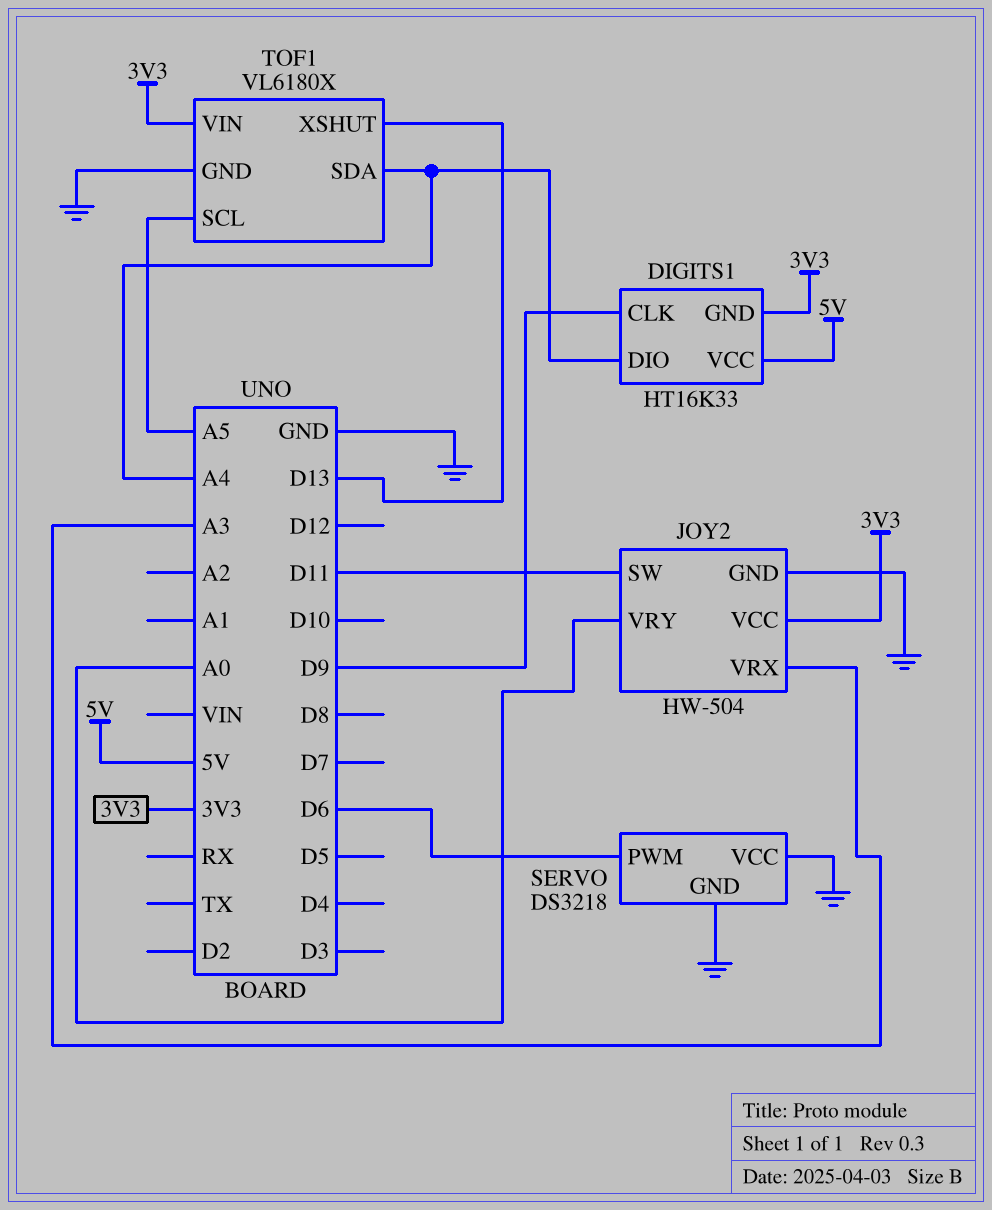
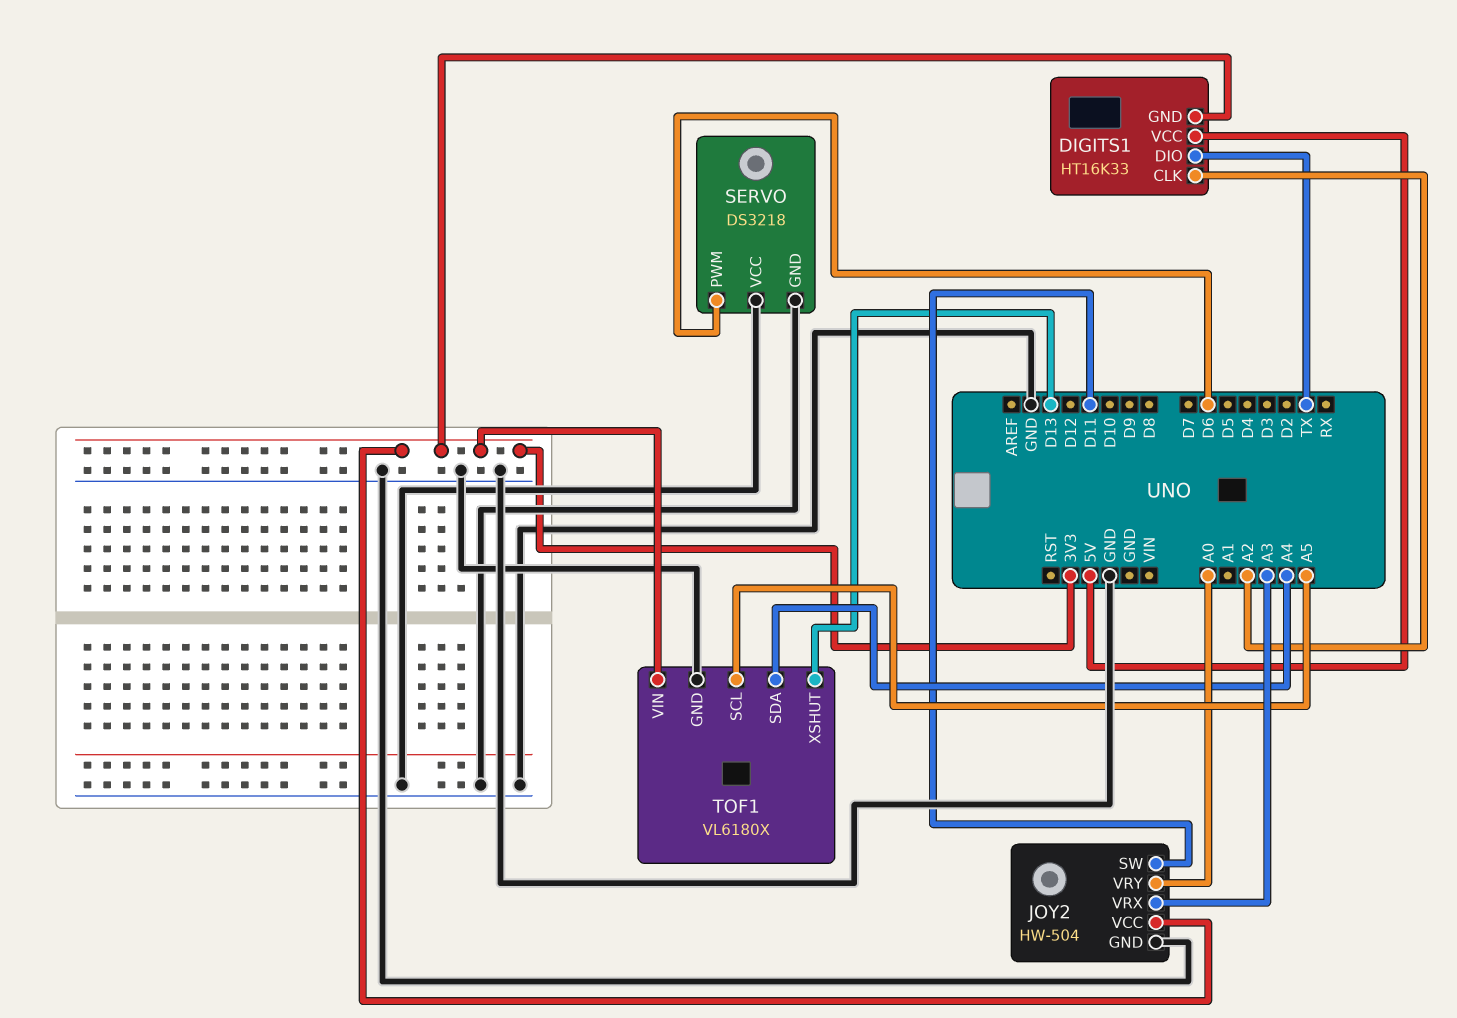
DIGITS1 pin CLK: D9 -> A2
DIGITS1 pin DIO: A4 -> TX

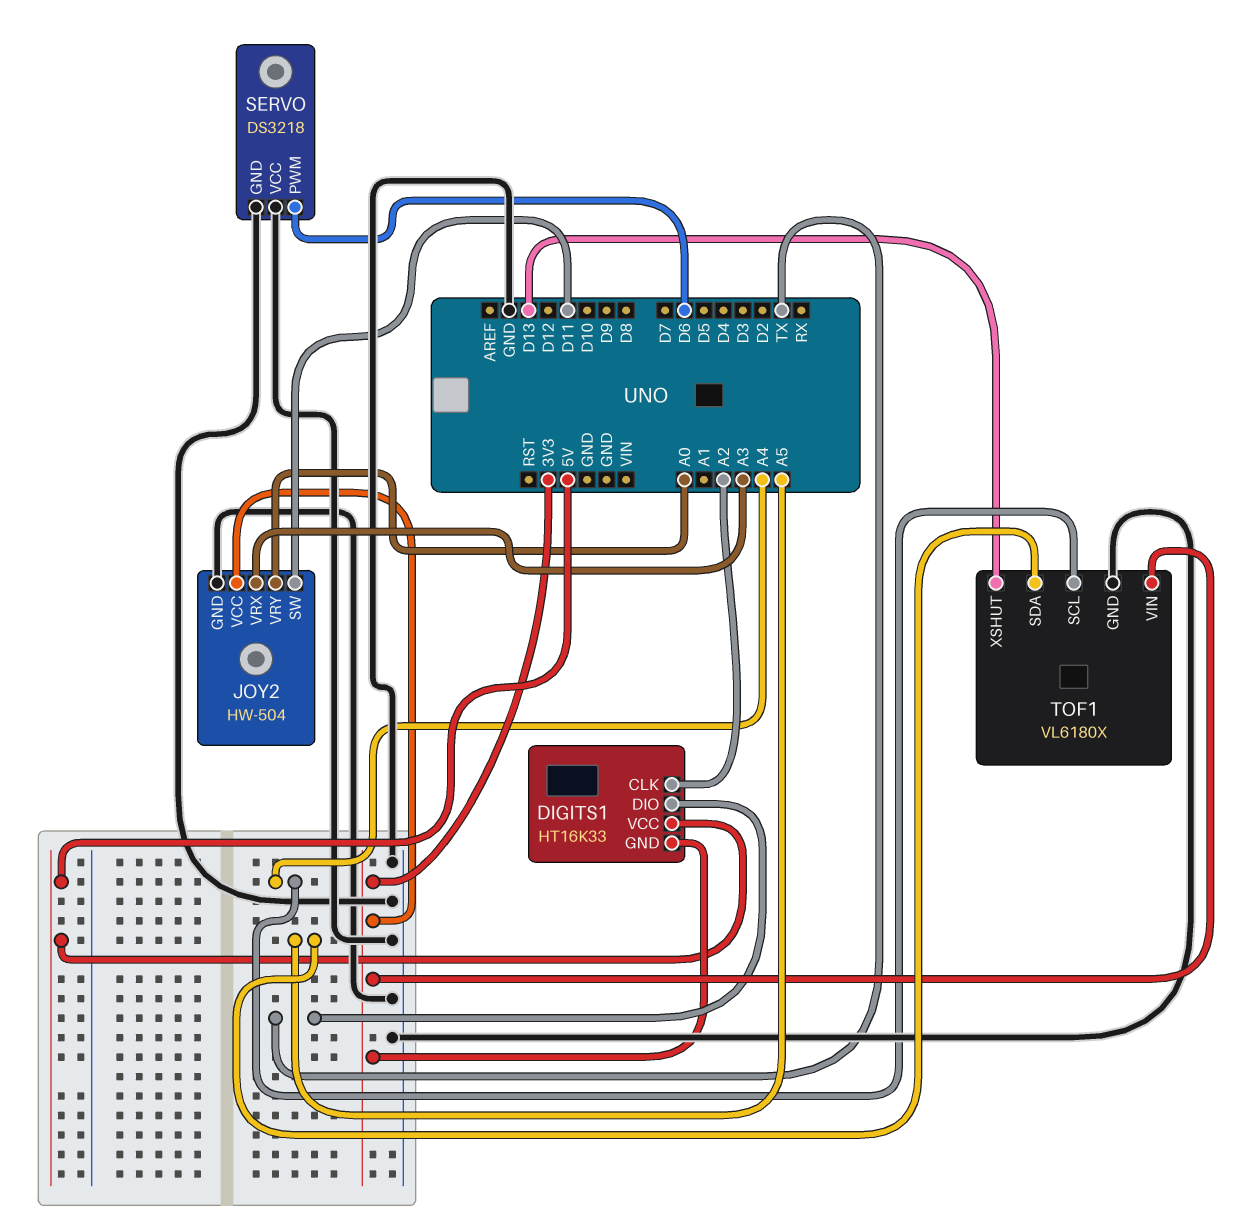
TOF1 pin SCL: A5 -> A4
TOF1 pin SDA: A4 -> A5

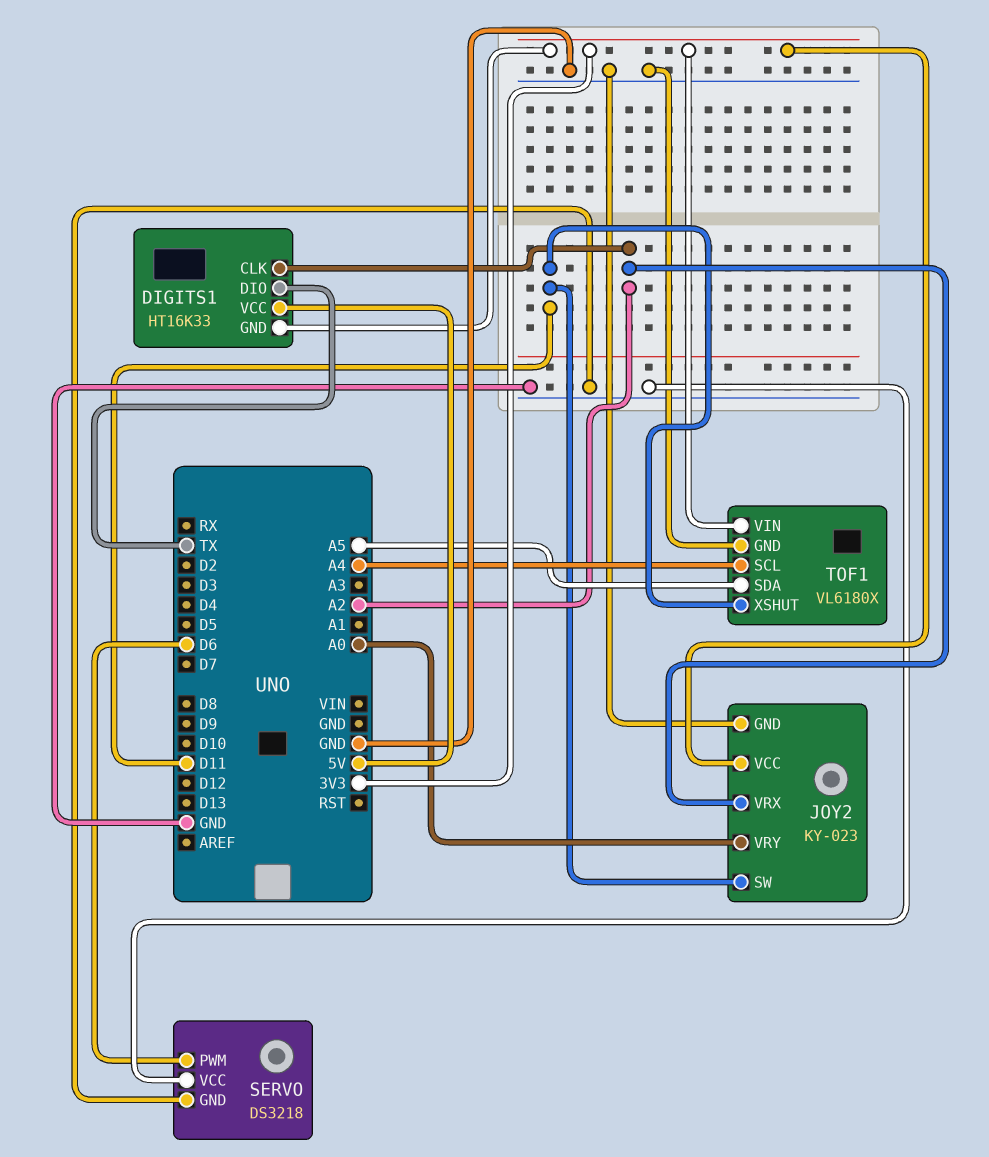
JOY2: HW-504 -> KY-023
JOY2 pin VRX: A3 -> A2
TOF1 pin XSHUT: D13 -> D11

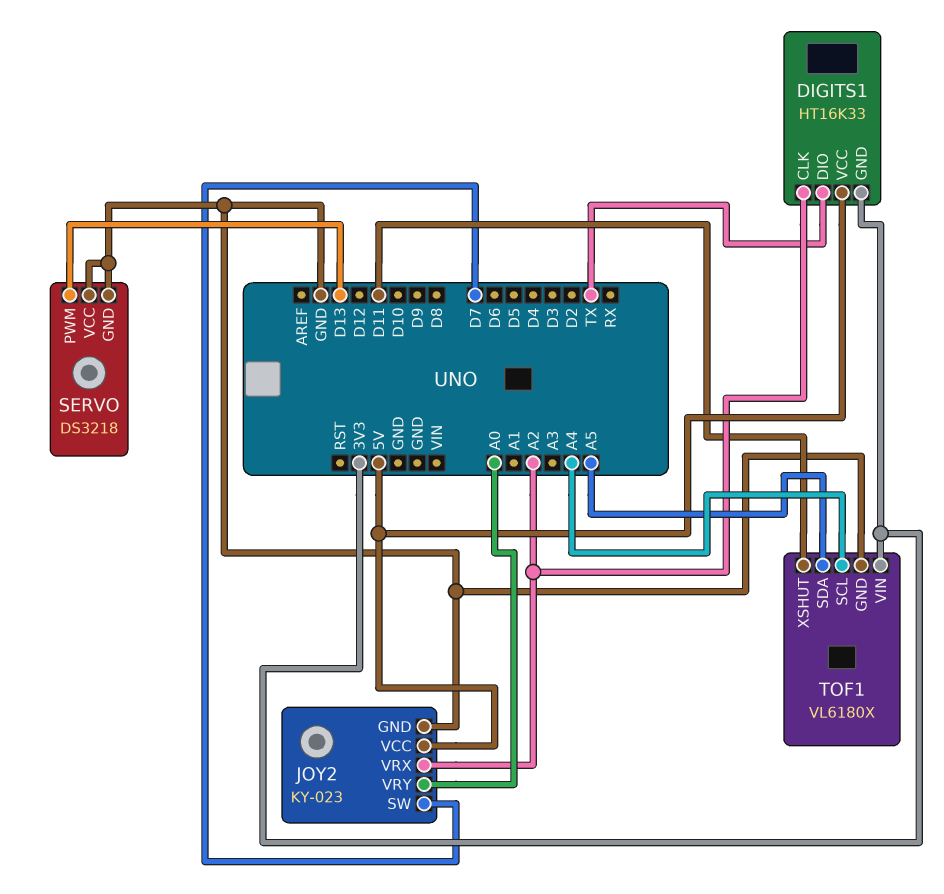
JOY2 pin SW: D11 -> D7
JOY2 pin VCC: 3V3 -> 5V
SERVO pin PWM: D6 -> D13

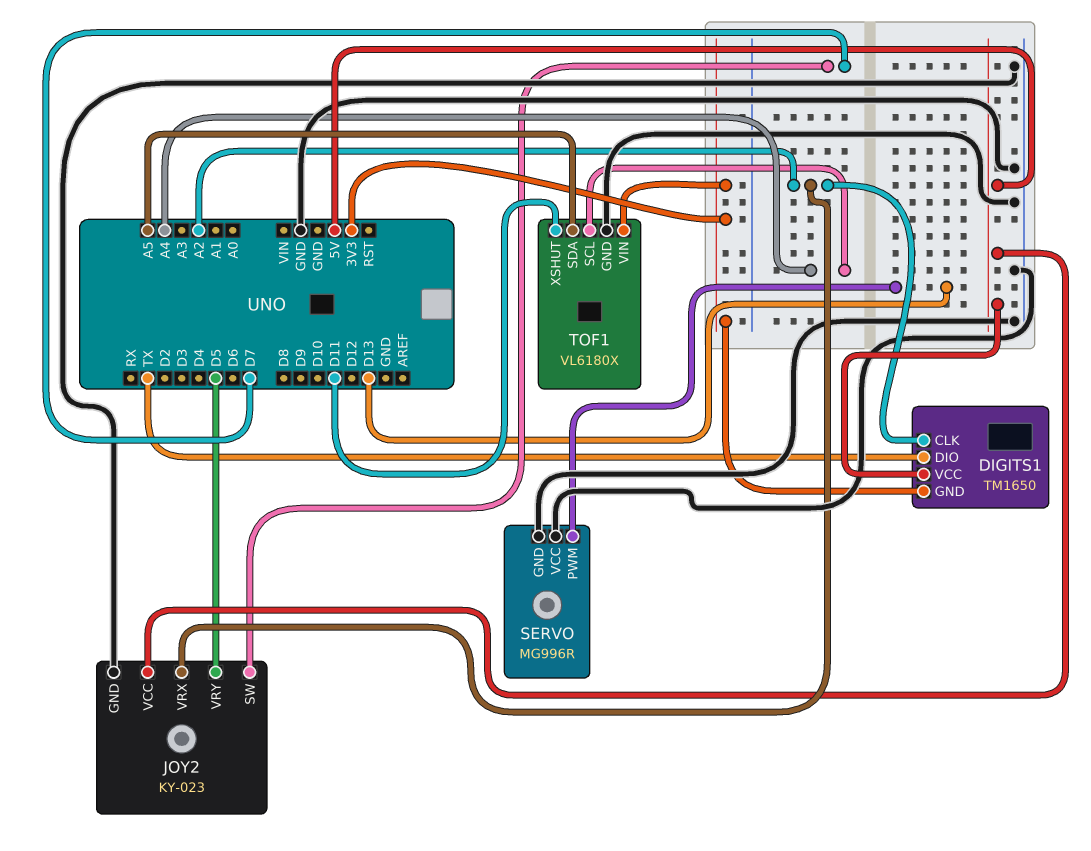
DIGITS1: HT16K33 -> TM1650
JOY2 pin VRY: A0 -> D5
SERVO: DS3218 -> MG996R

